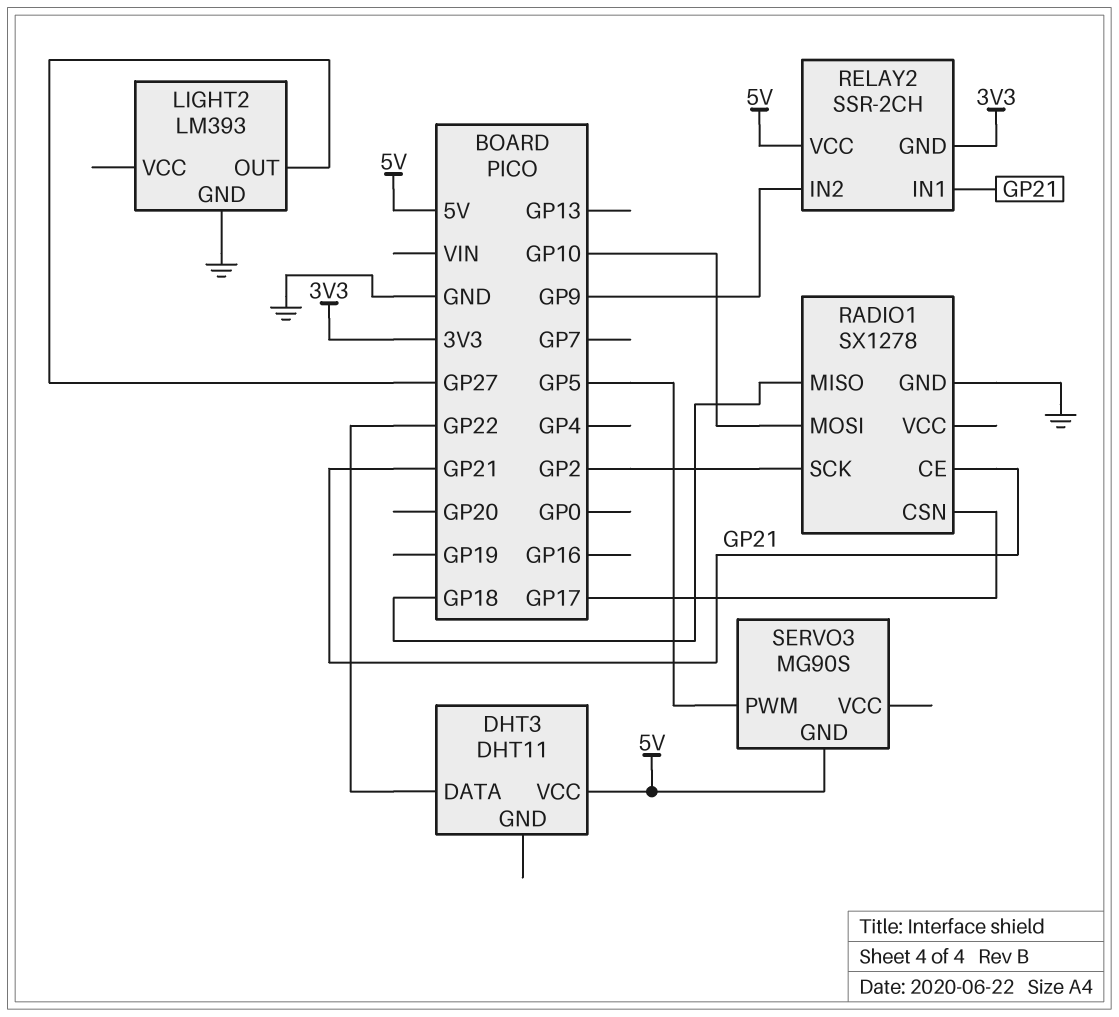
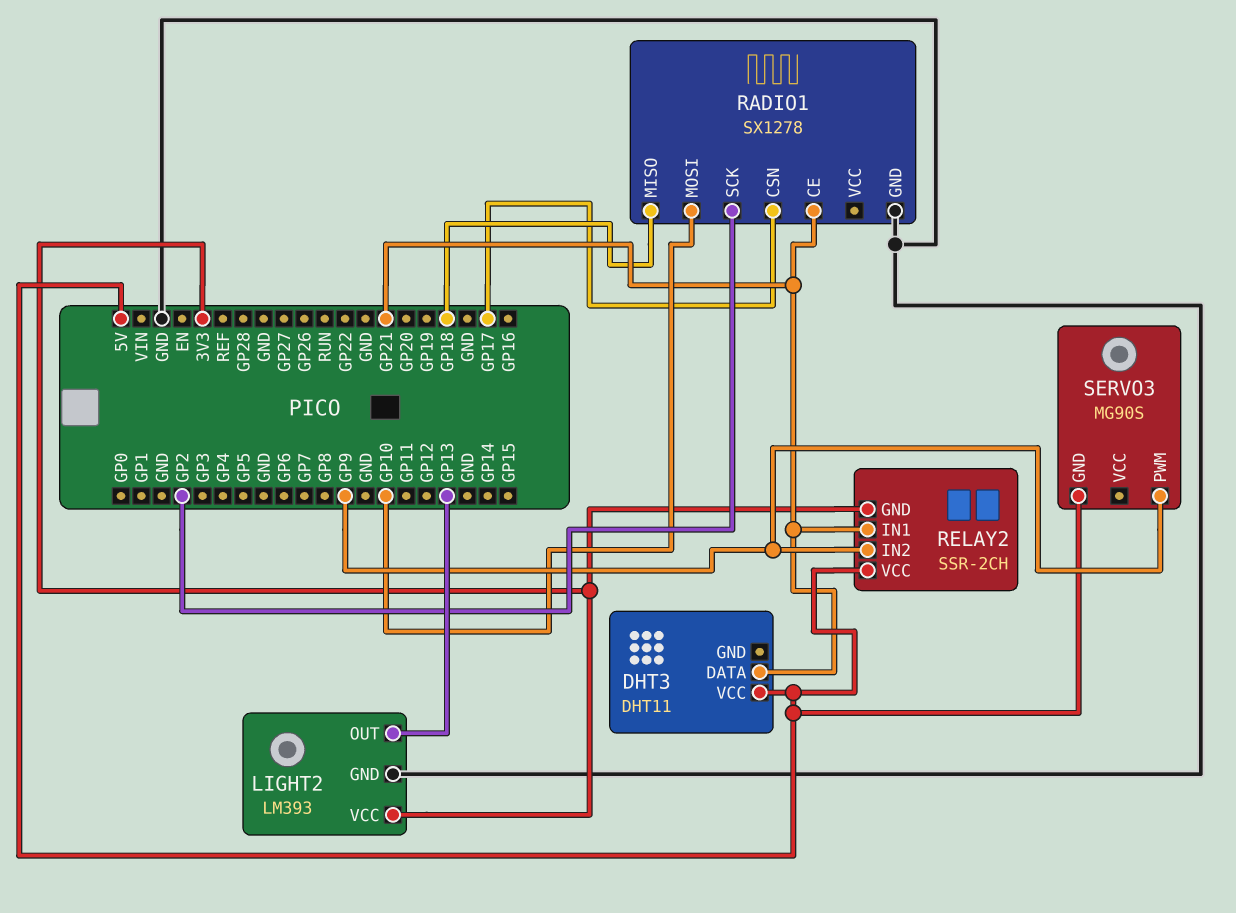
DHT3 pin DATA: GP22 -> GP21
LIGHT2 pin OUT: GP27 -> GP13
LIGHT2 pin VCC: none -> 3V3
SERVO3 pin PWM: GP5 -> GP9

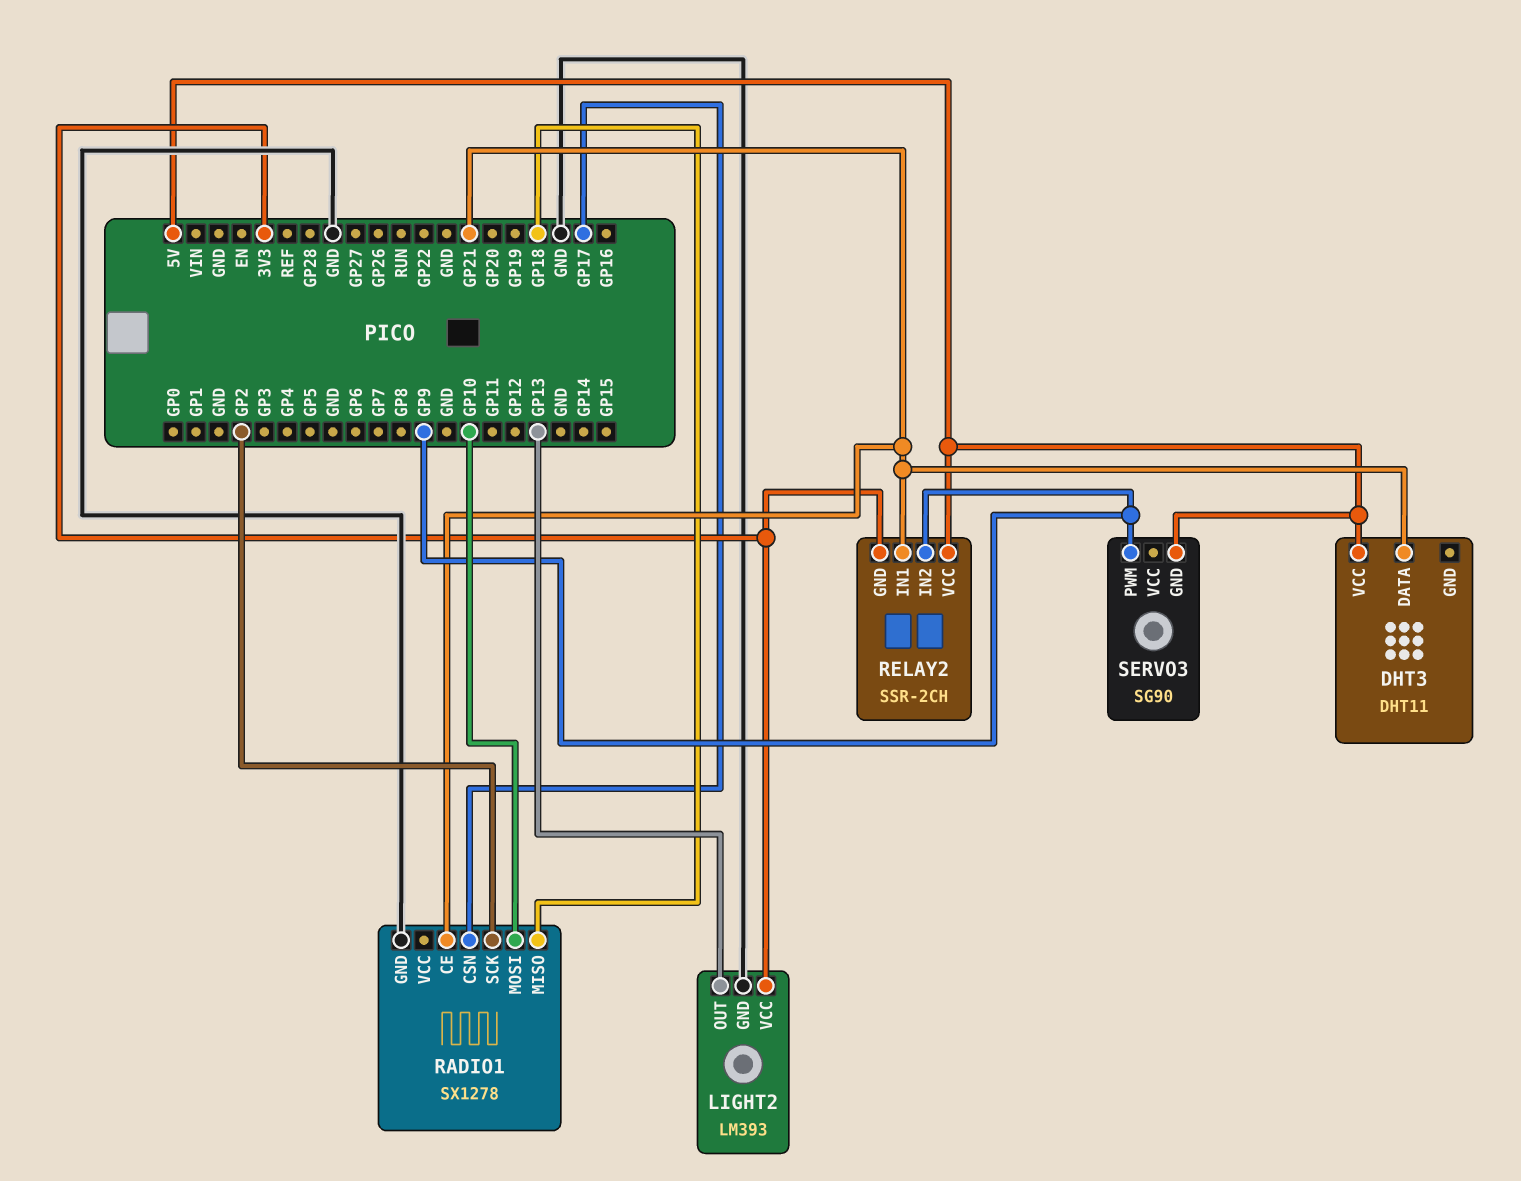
SERVO3: MG90S -> SG90

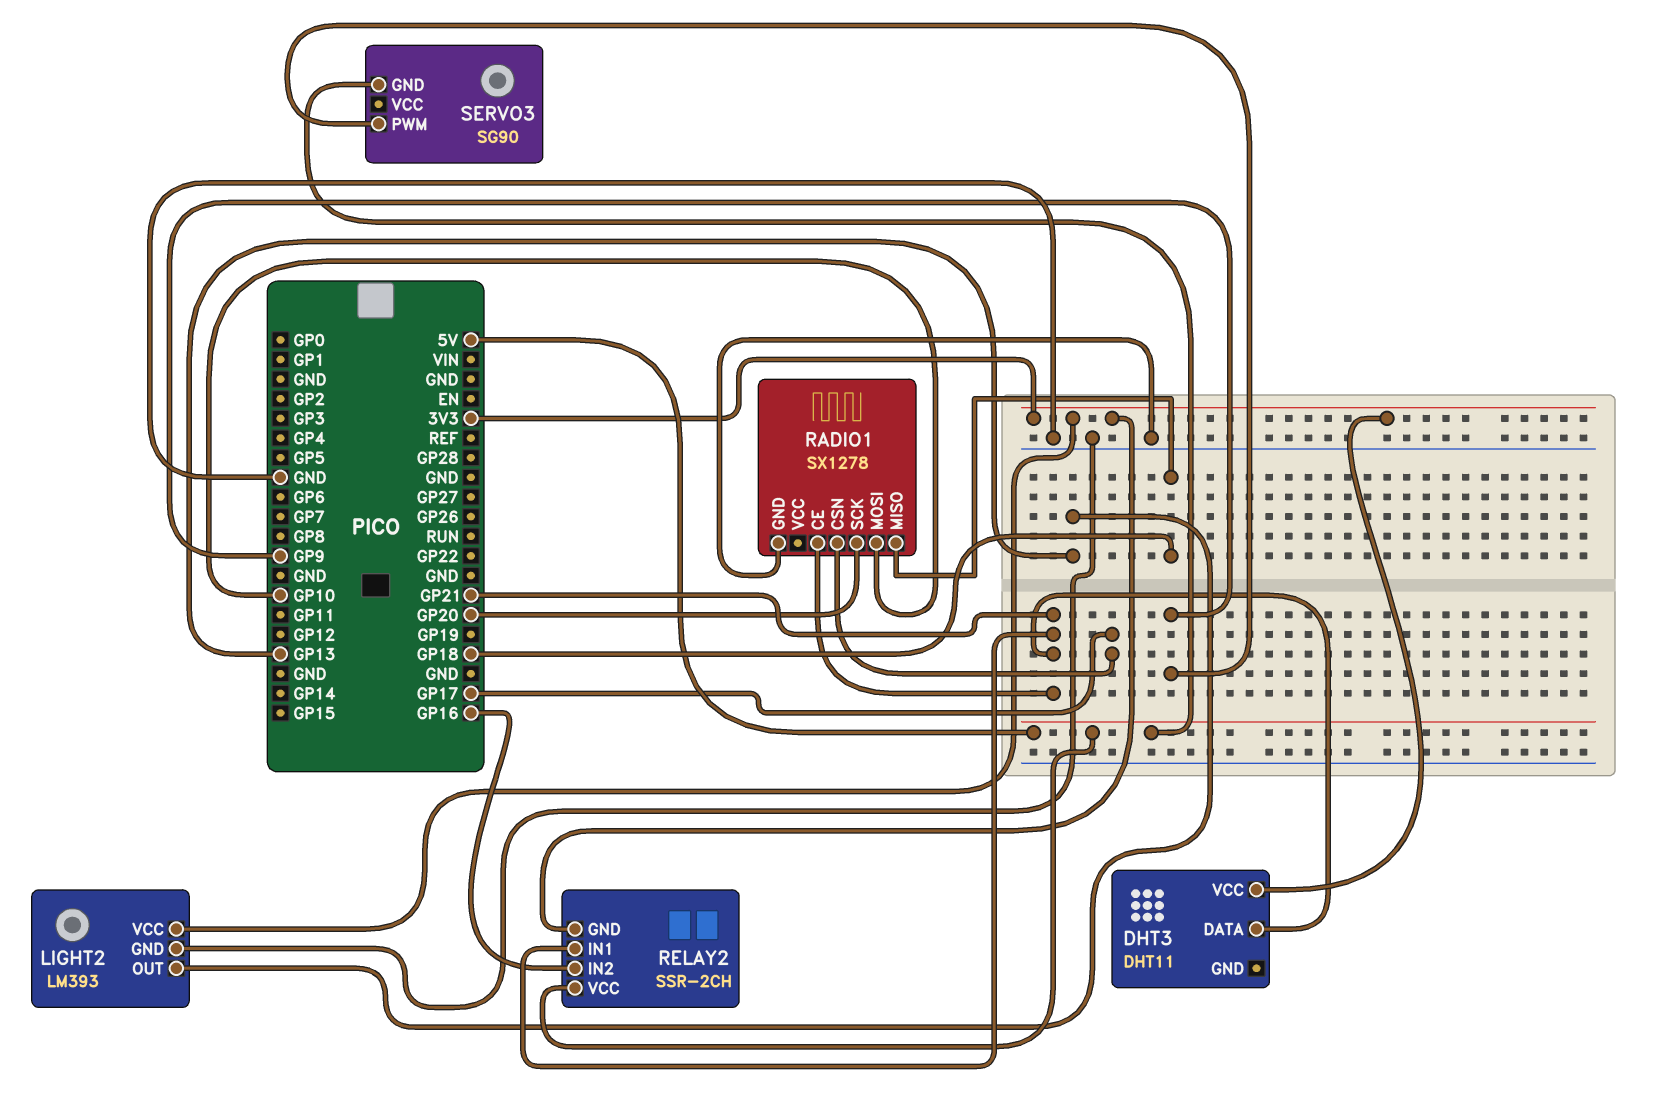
DHT3 pin VCC: 5V -> 3V3
RADIO1 pin SCK: GP2 -> GP20
RELAY2 pin IN2: GP9 -> GP16

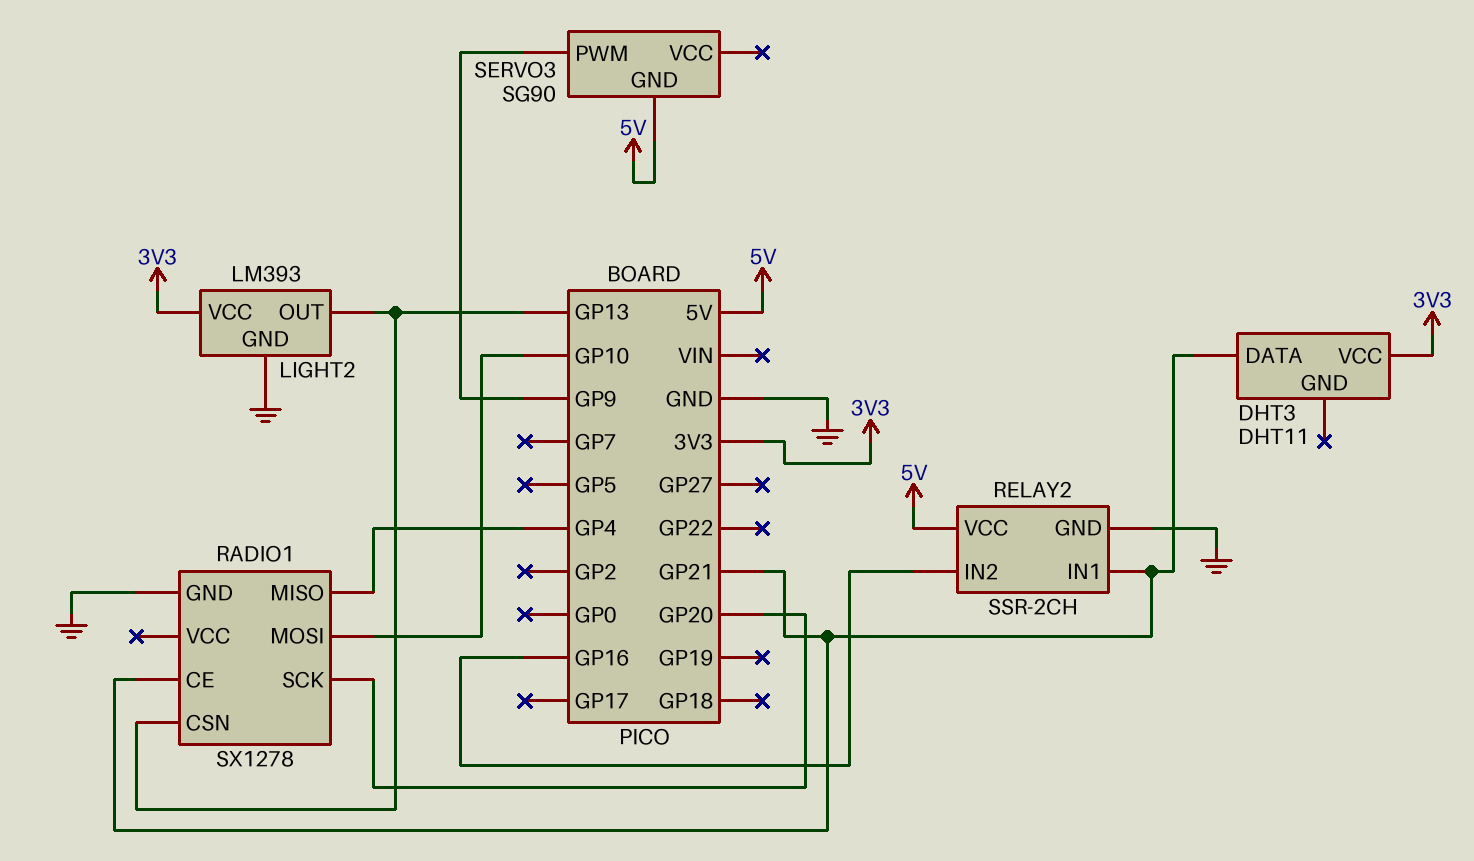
RADIO1 pin CSN: GP17 -> GP13
RADIO1 pin MISO: GP18 -> GP4
RELAY2 pin GND: 3V3 -> GND

